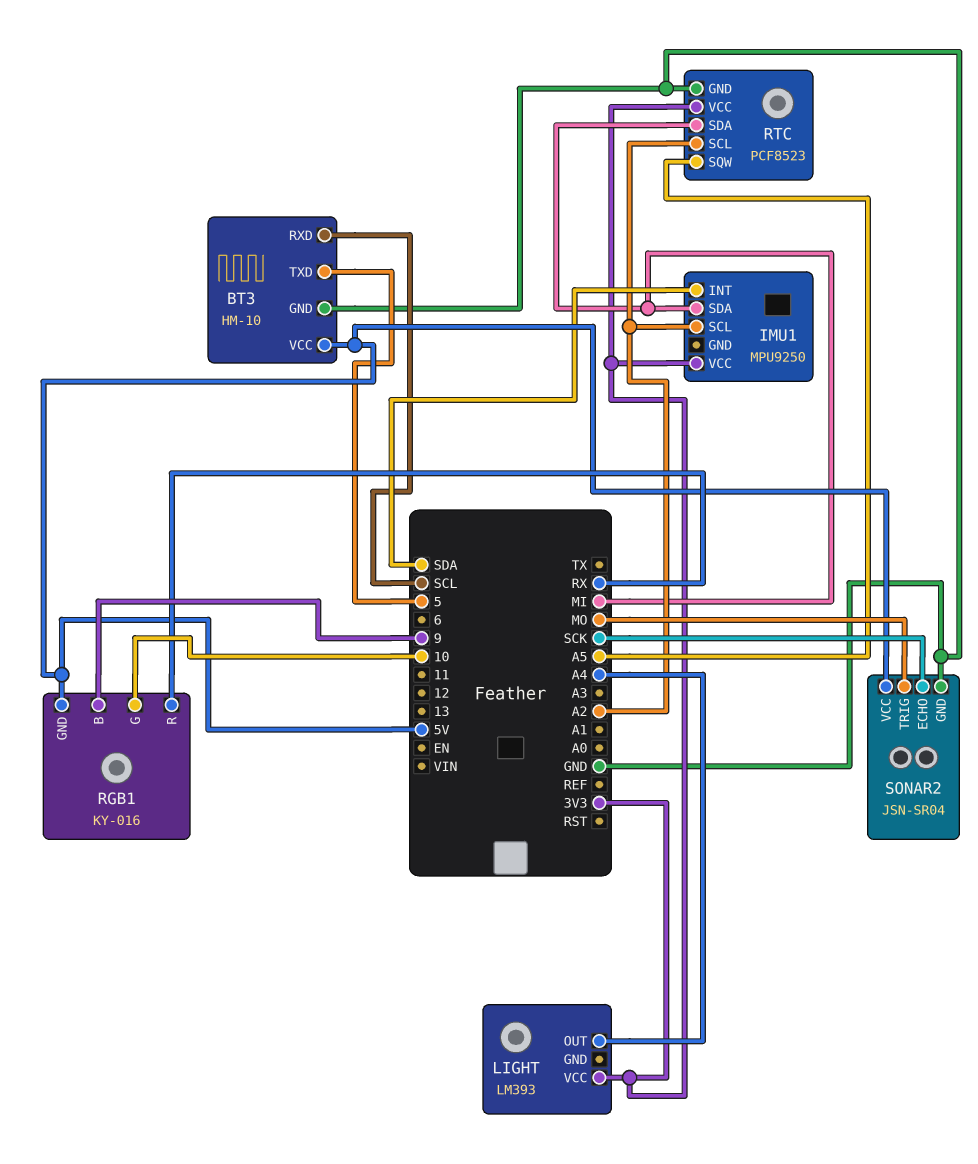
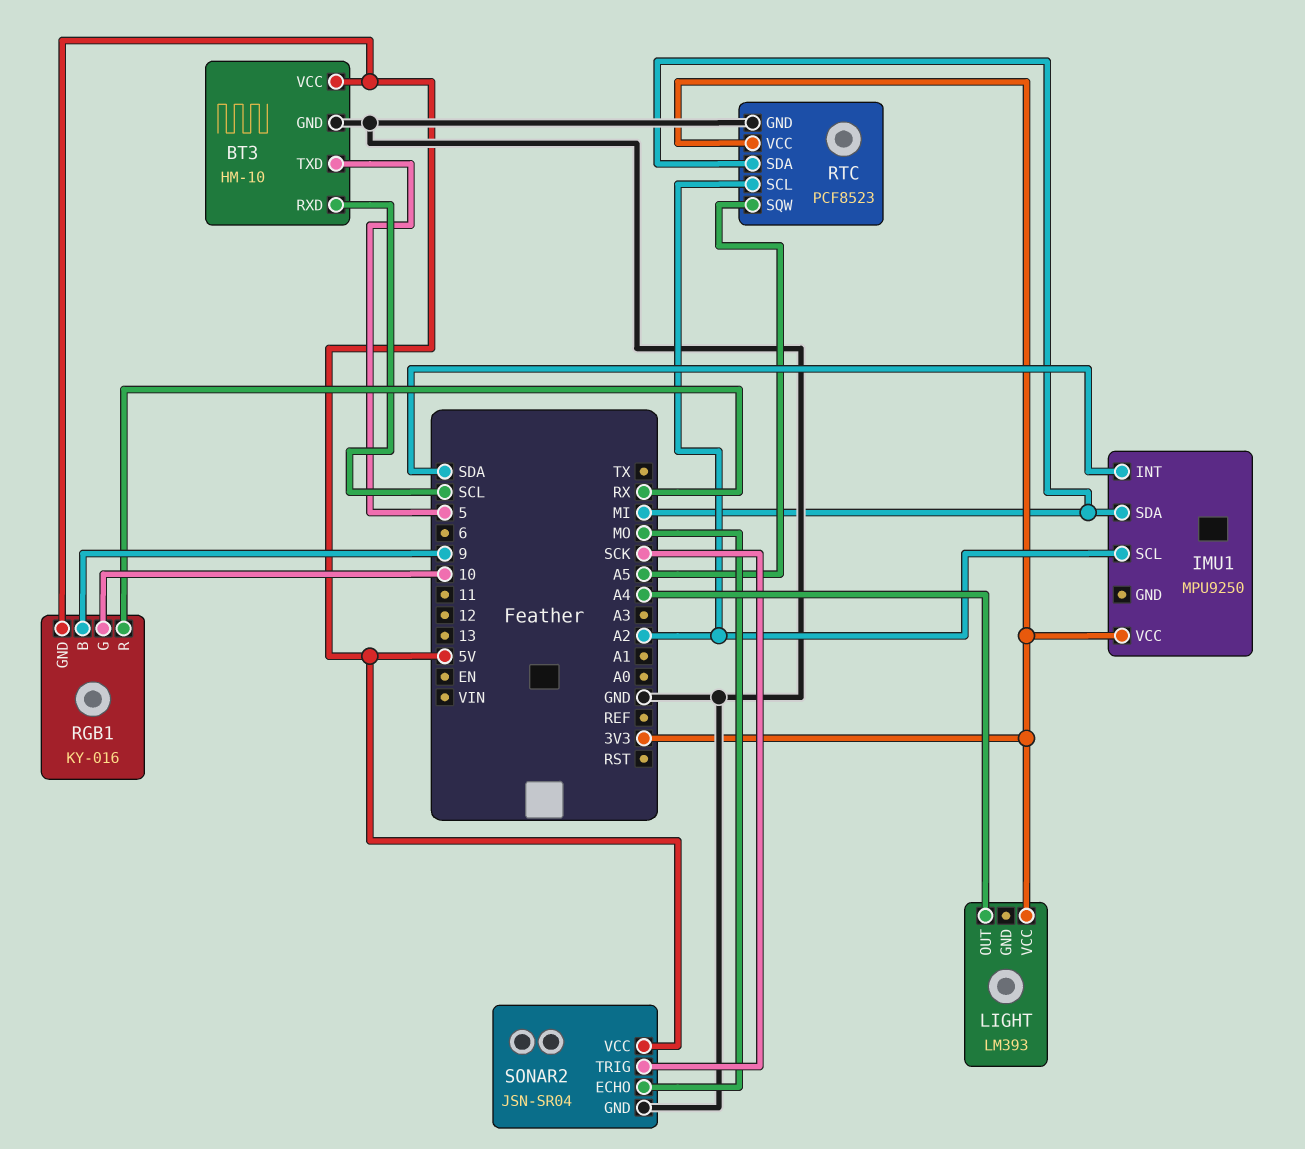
SONAR2 pin ECHO: SCK -> MO
SONAR2 pin TRIG: MO -> SCK

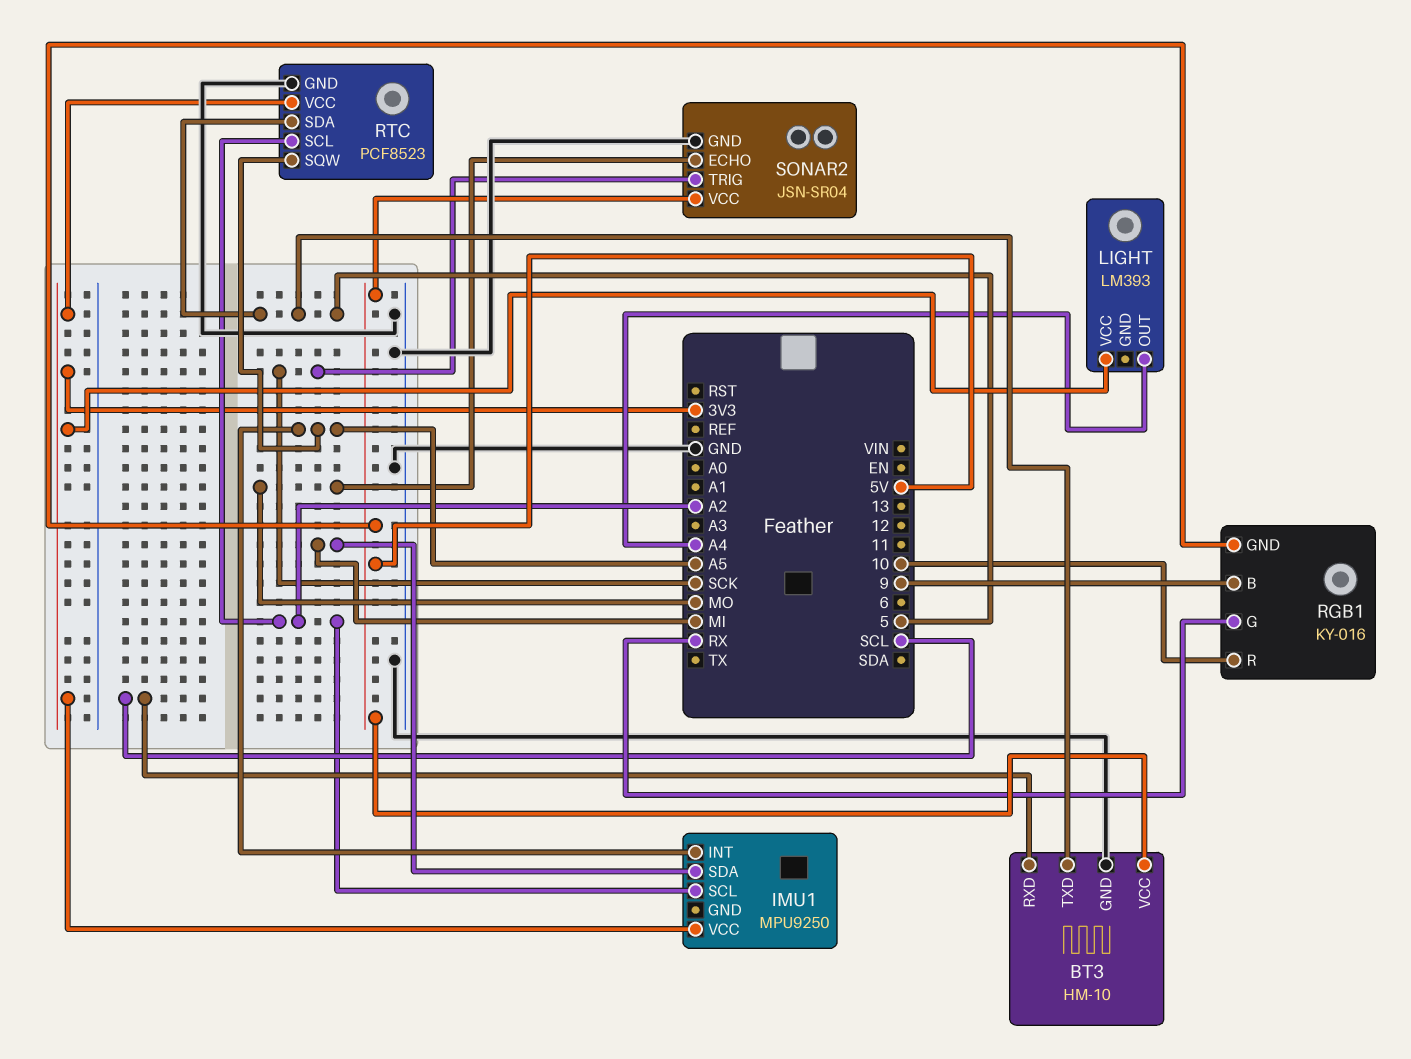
IMU1 pin INT: SDA -> A5
RGB1 pin G: 10 -> RX
RGB1 pin R: RX -> 10
RTC pin SDA: MI -> 5

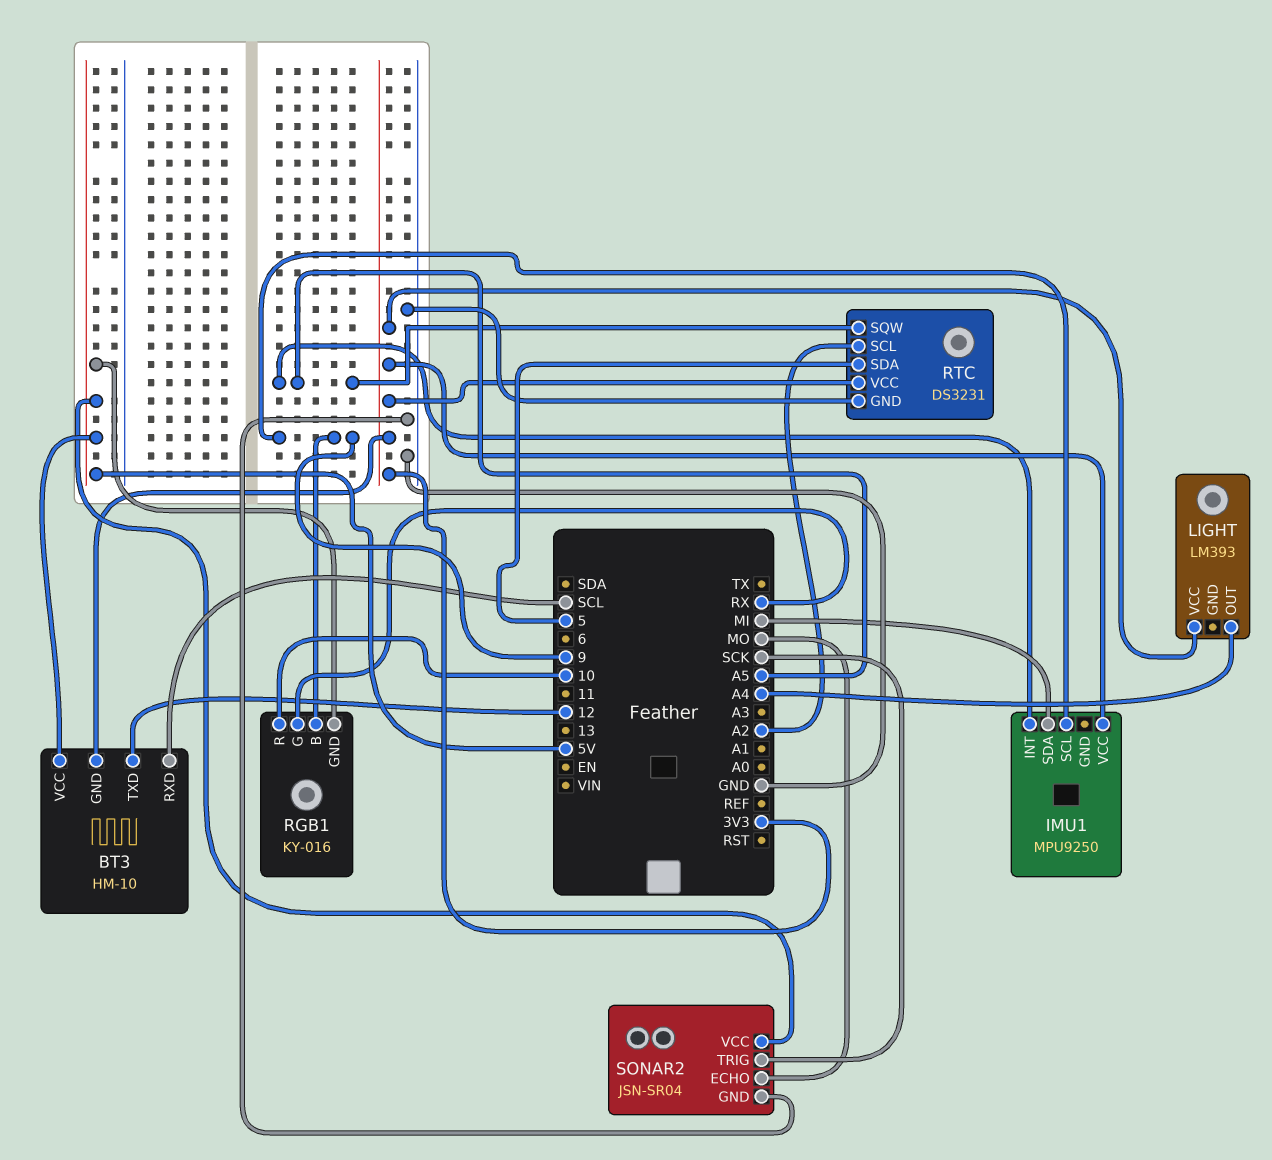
BT3 pin GND: GND -> 3V3
BT3 pin TXD: 5 -> 12
IMU1 pin SCL: A2 -> 9
RTC: PCF8523 -> DS3231

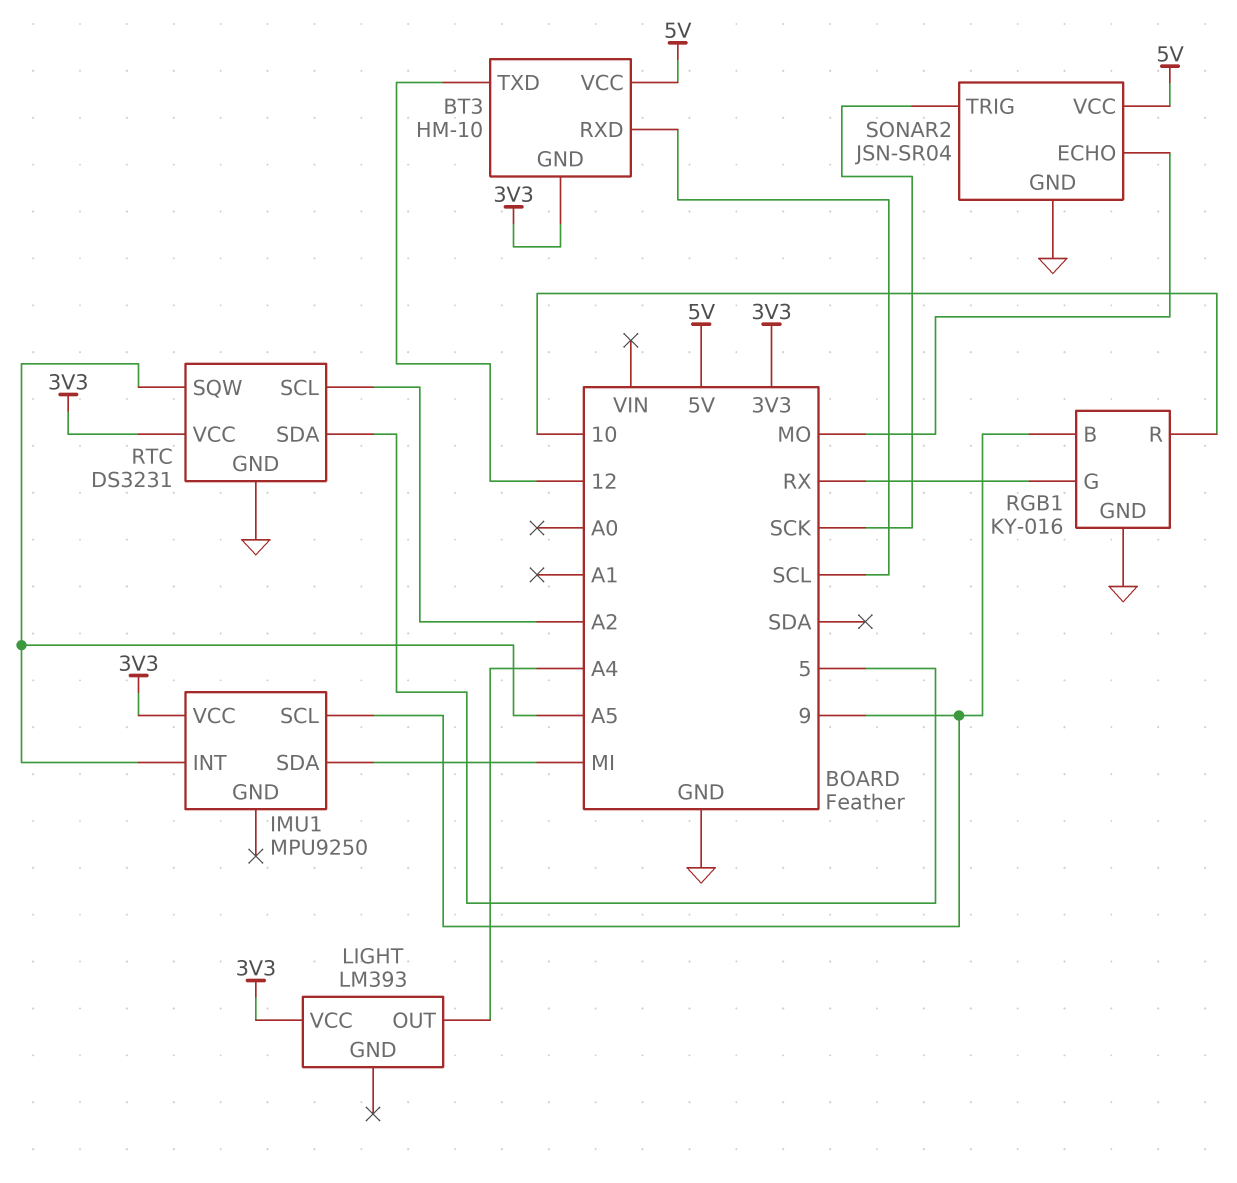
RGB1 pin GND: 5V -> GND

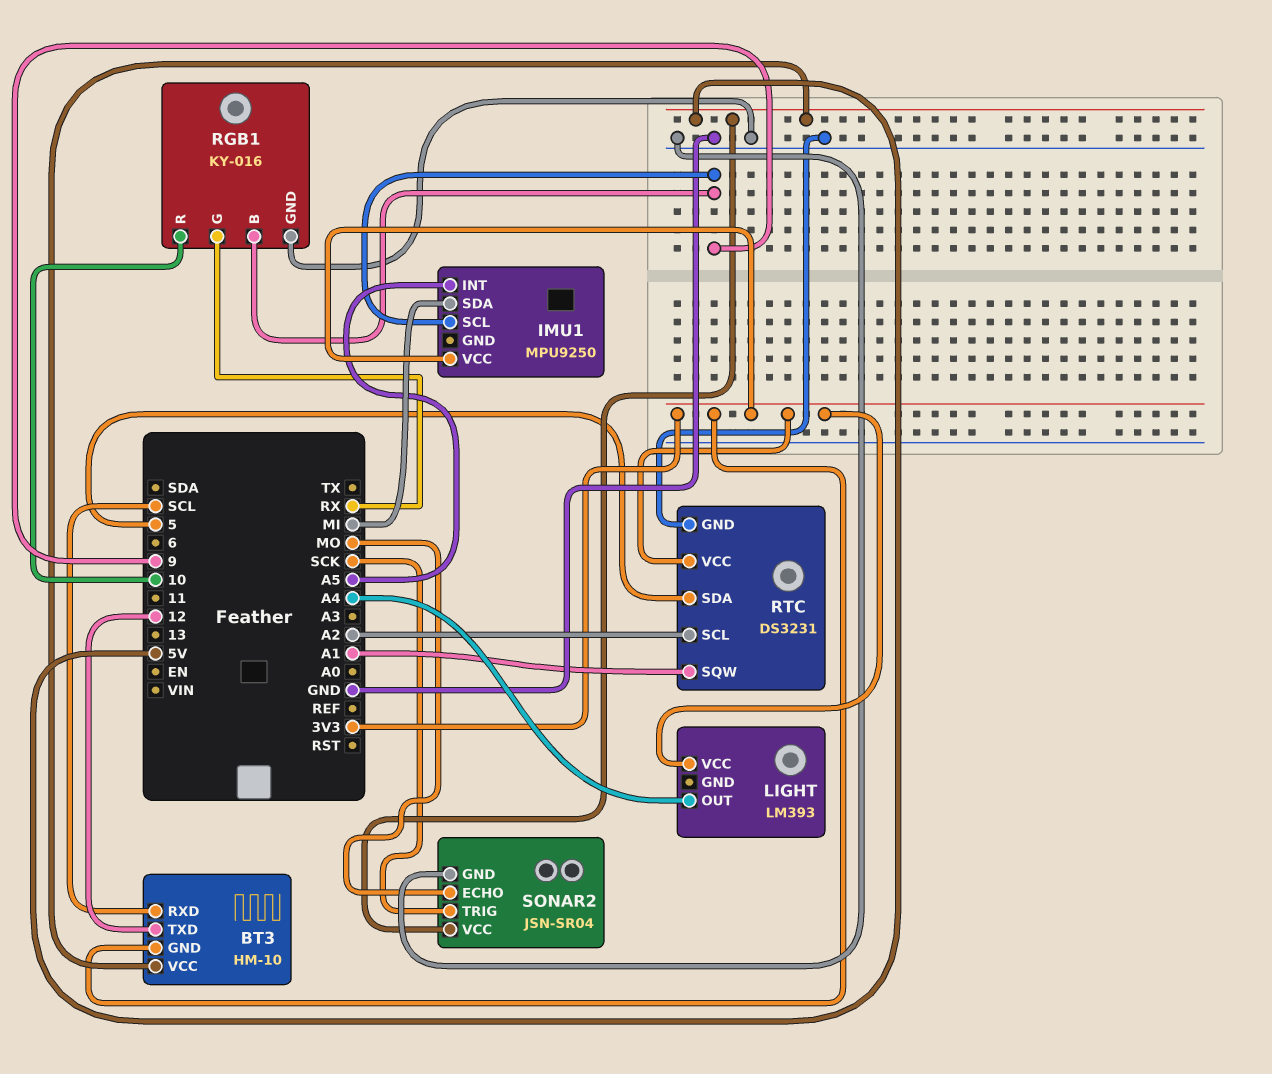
RTC pin SQW: A5 -> A1

